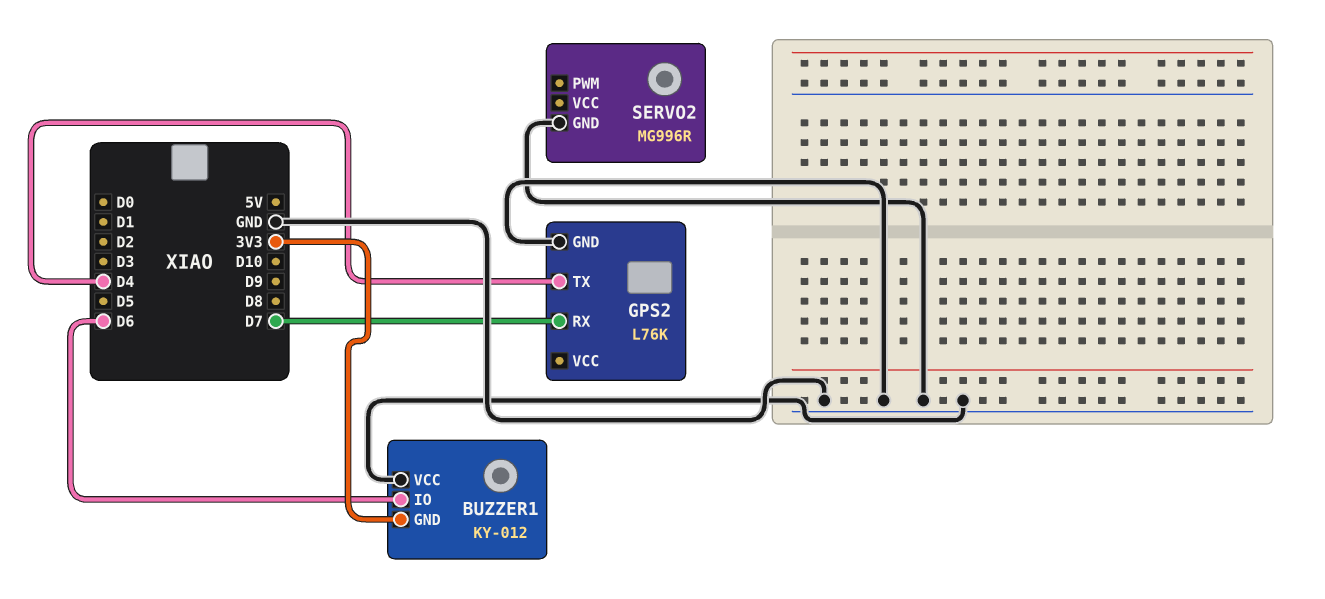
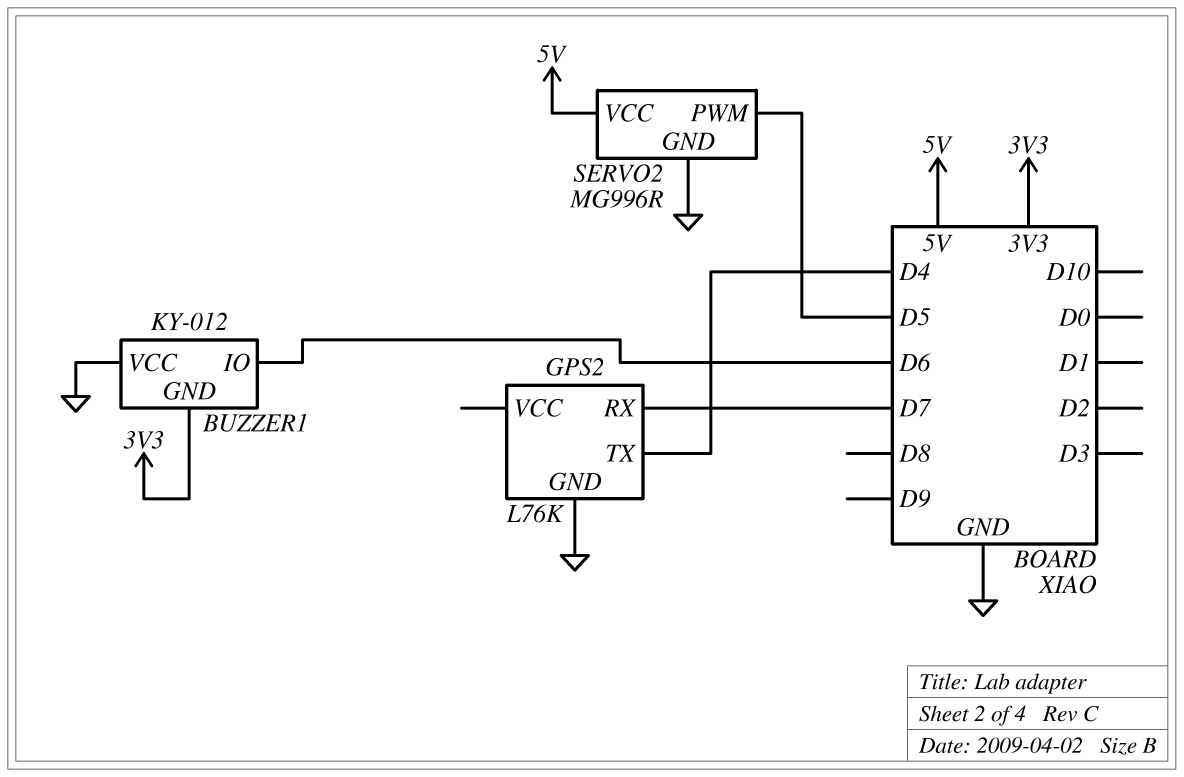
SERVO2 pin PWM: none -> D5
SERVO2 pin VCC: none -> 5V

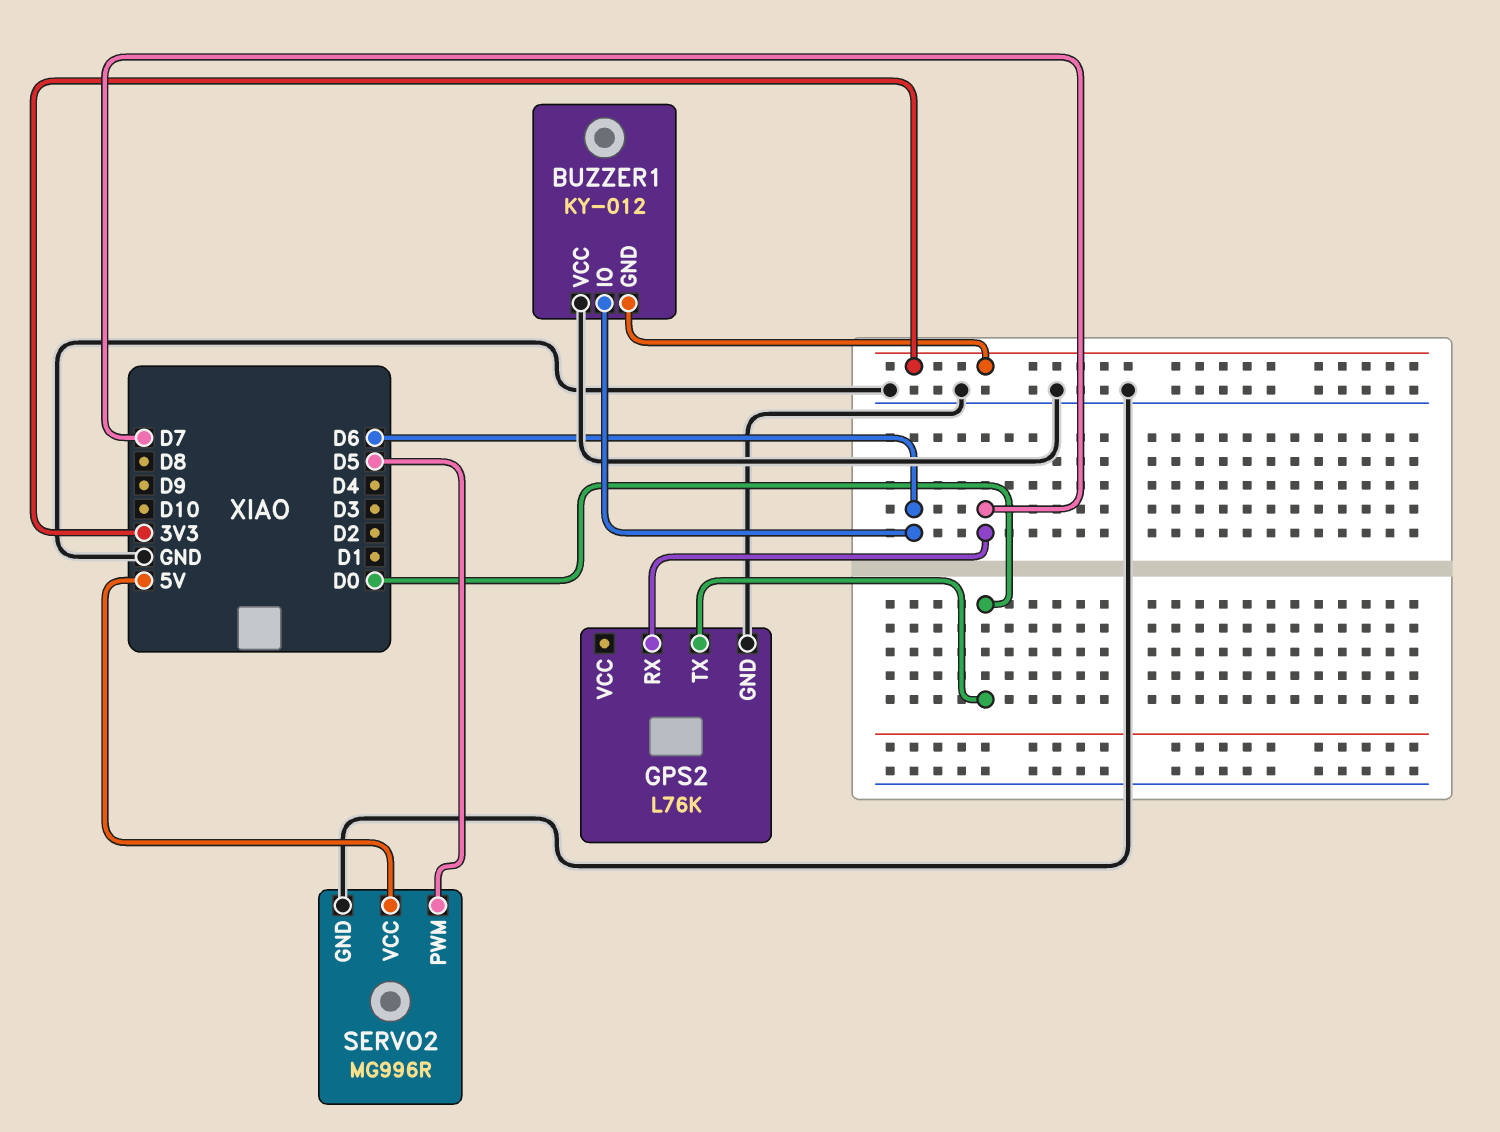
GPS2 pin TX: D4 -> D0

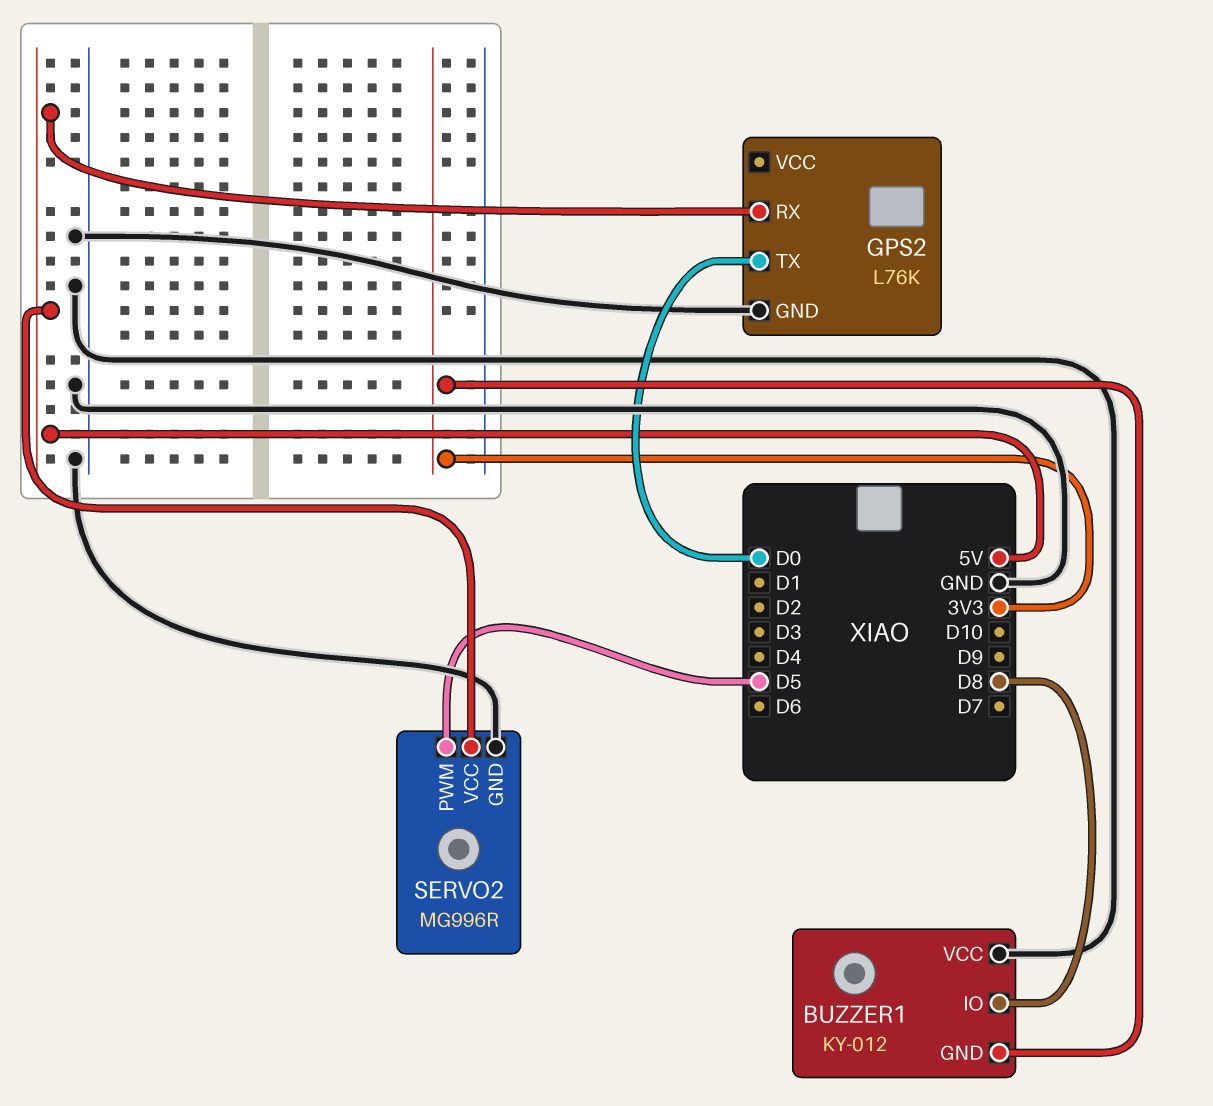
BUZZER1 pin IO: D6 -> D8
GPS2 pin RX: D7 -> 5V

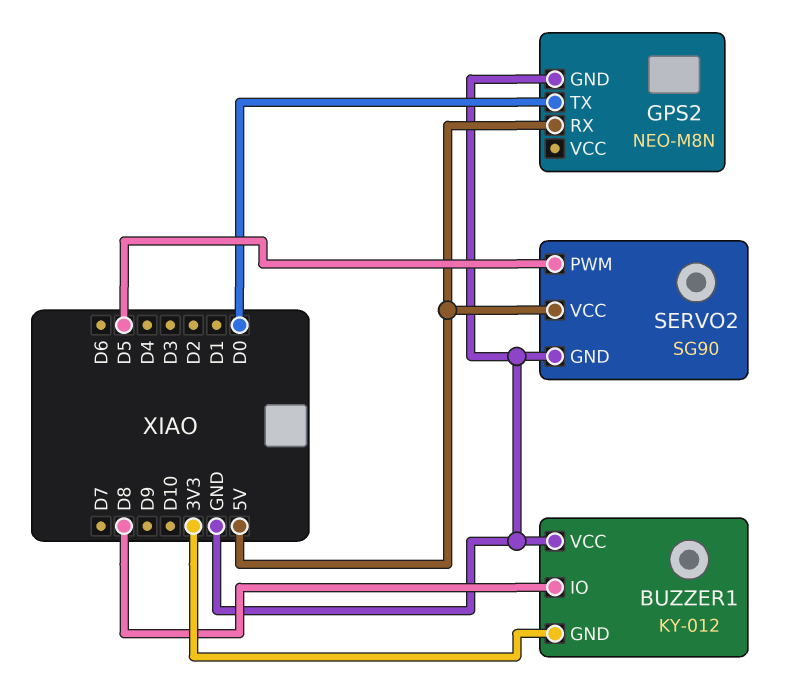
GPS2: L76K -> NEO-M8N
SERVO2: MG996R -> SG90

